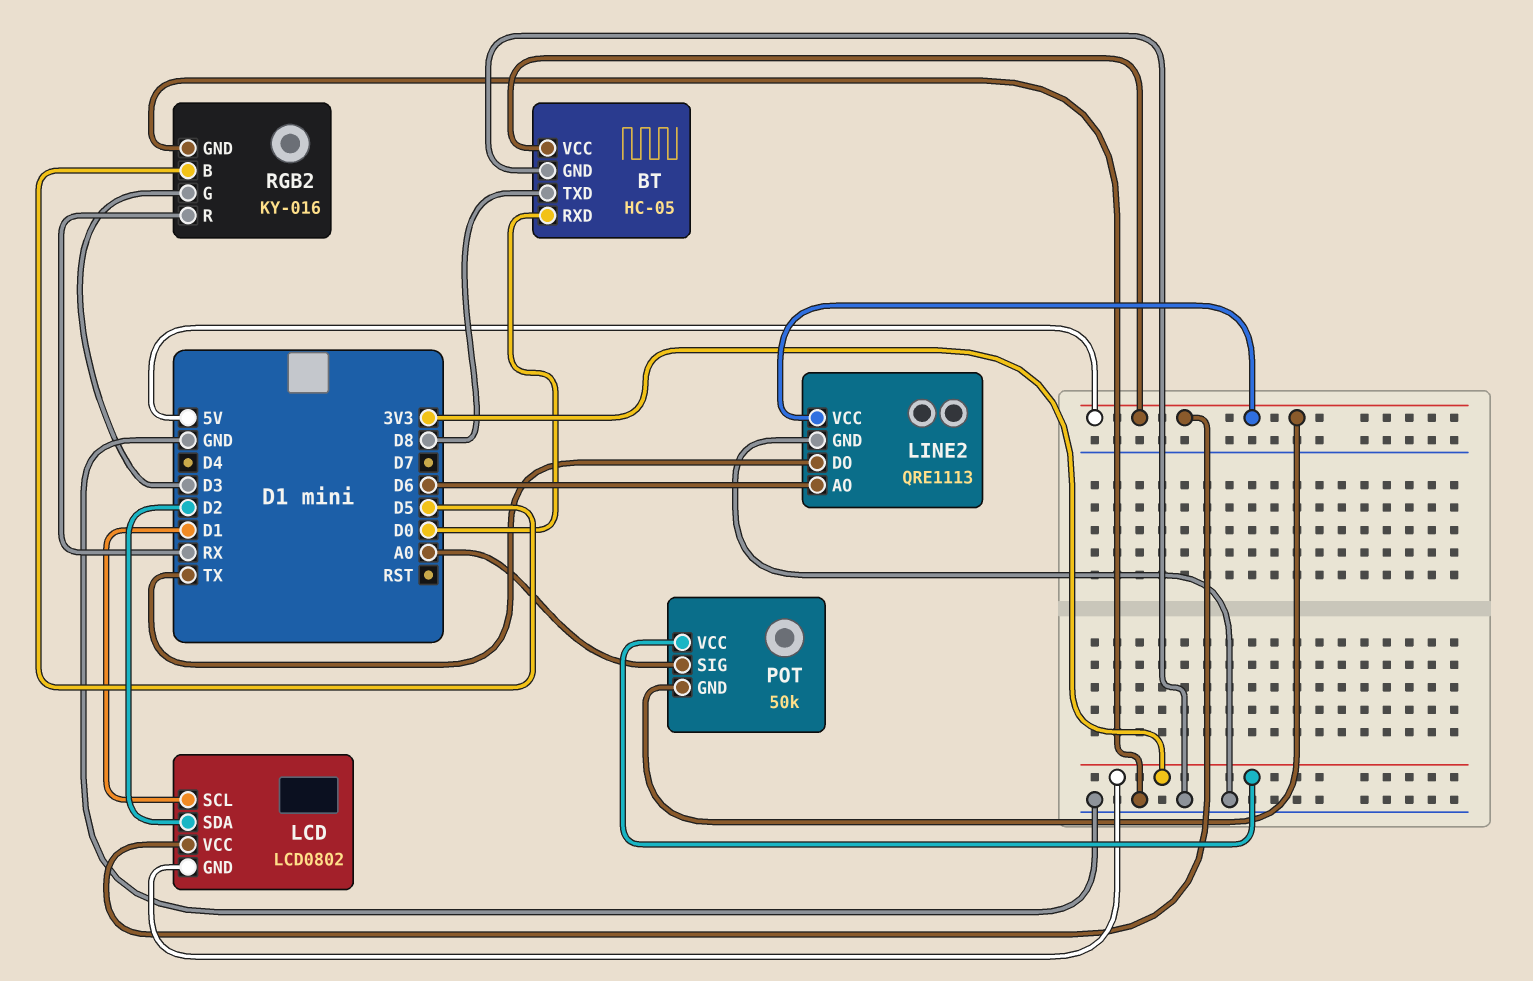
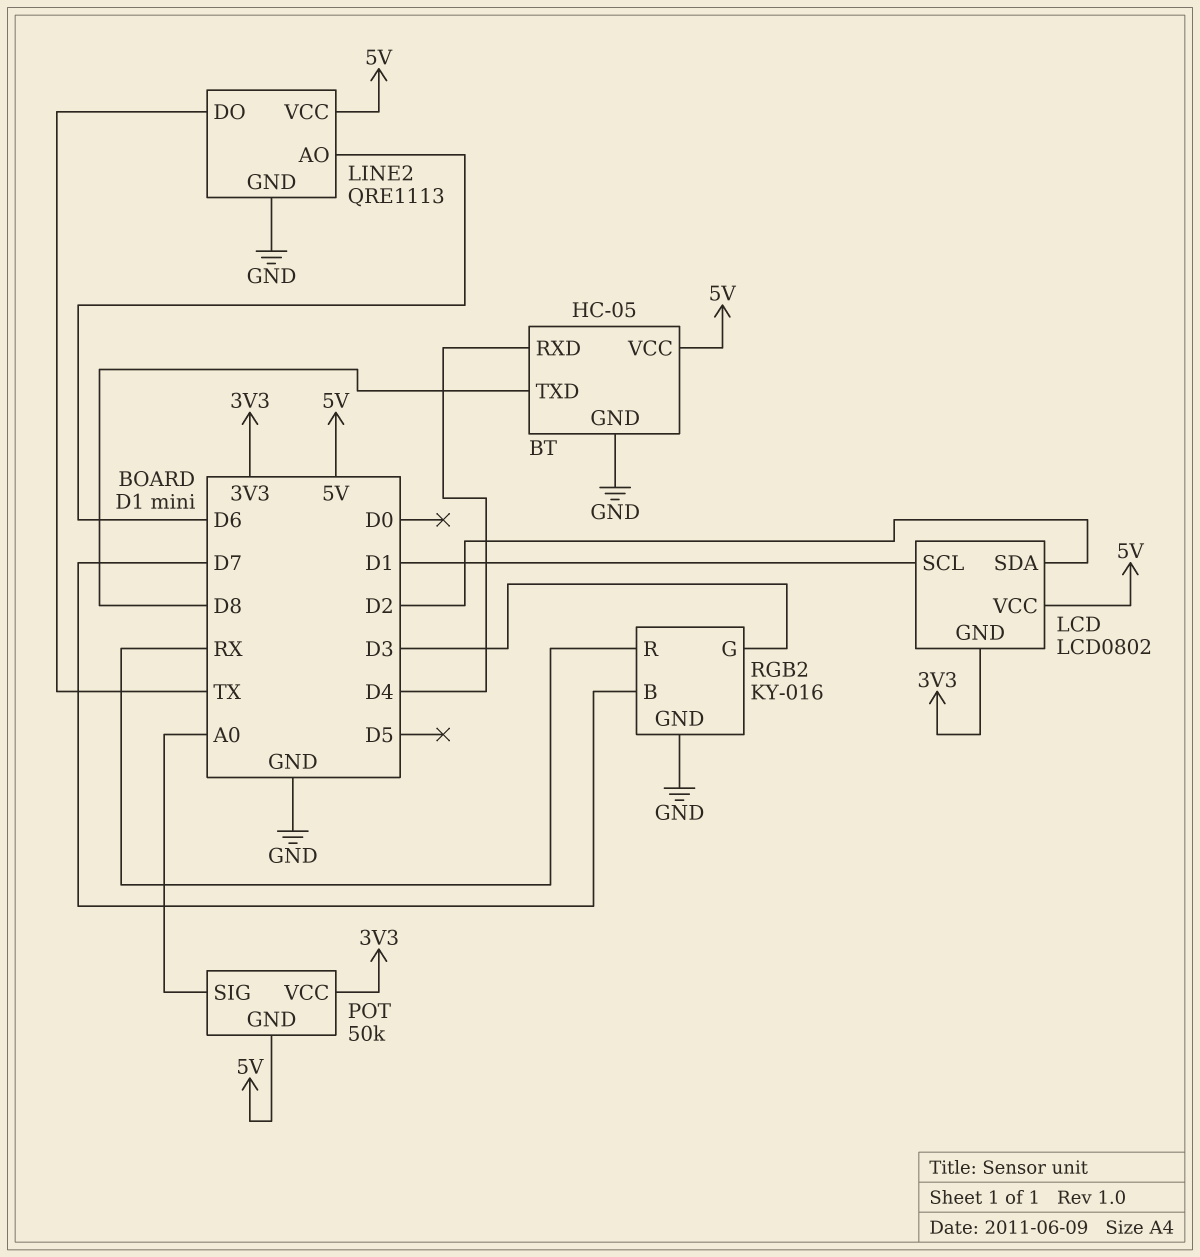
BT pin RXD: D0 -> D4
RGB2 pin B: D5 -> D7

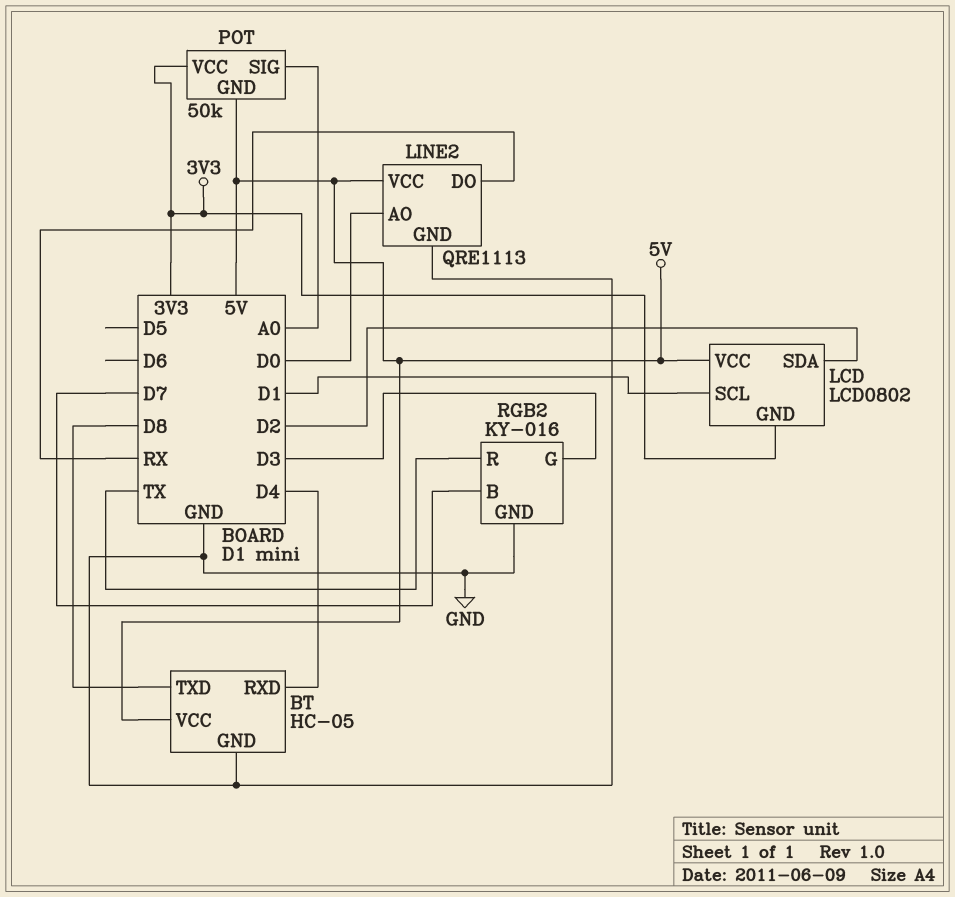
LINE2 pin AO: D6 -> D0
LINE2 pin DO: TX -> RX
RGB2 pin R: RX -> TX

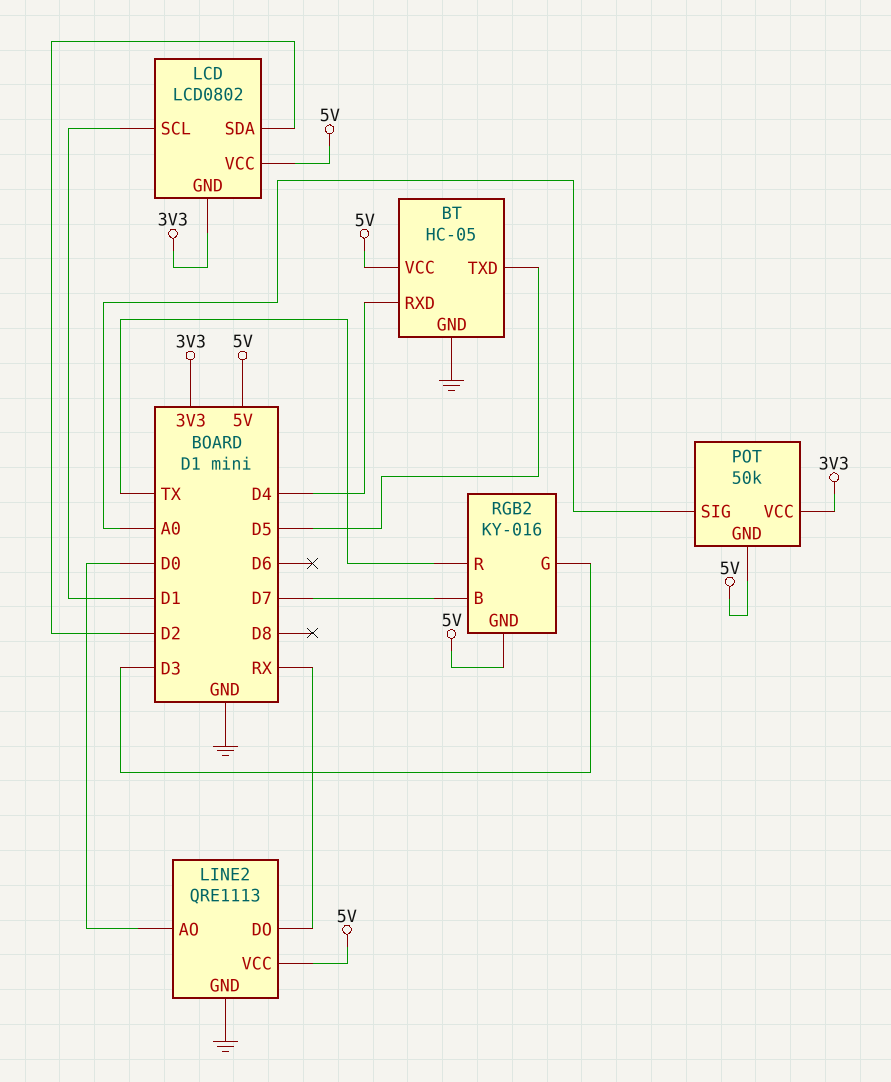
BT pin TXD: D8 -> D5
RGB2 pin GND: GND -> 5V

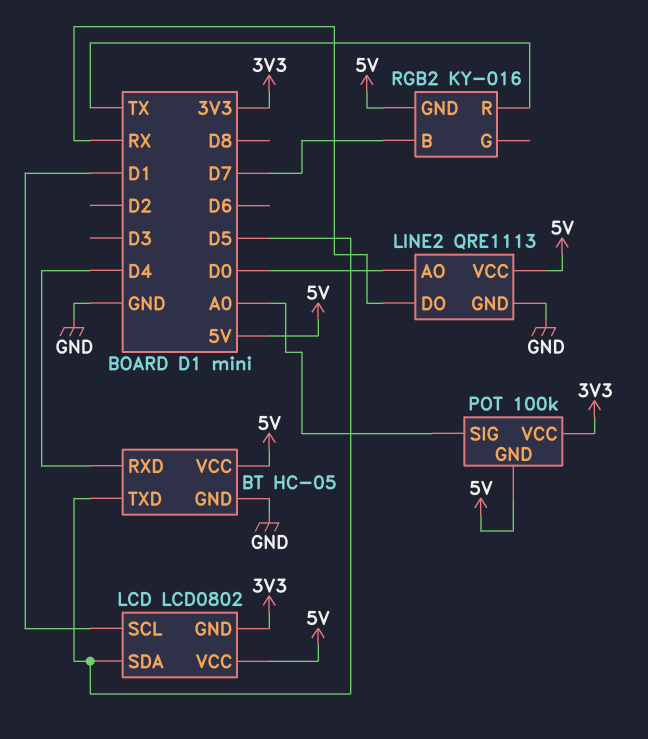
LCD pin SDA: D2 -> D5
POT: 50k -> 100k
RGB2 pin G: D3 -> none

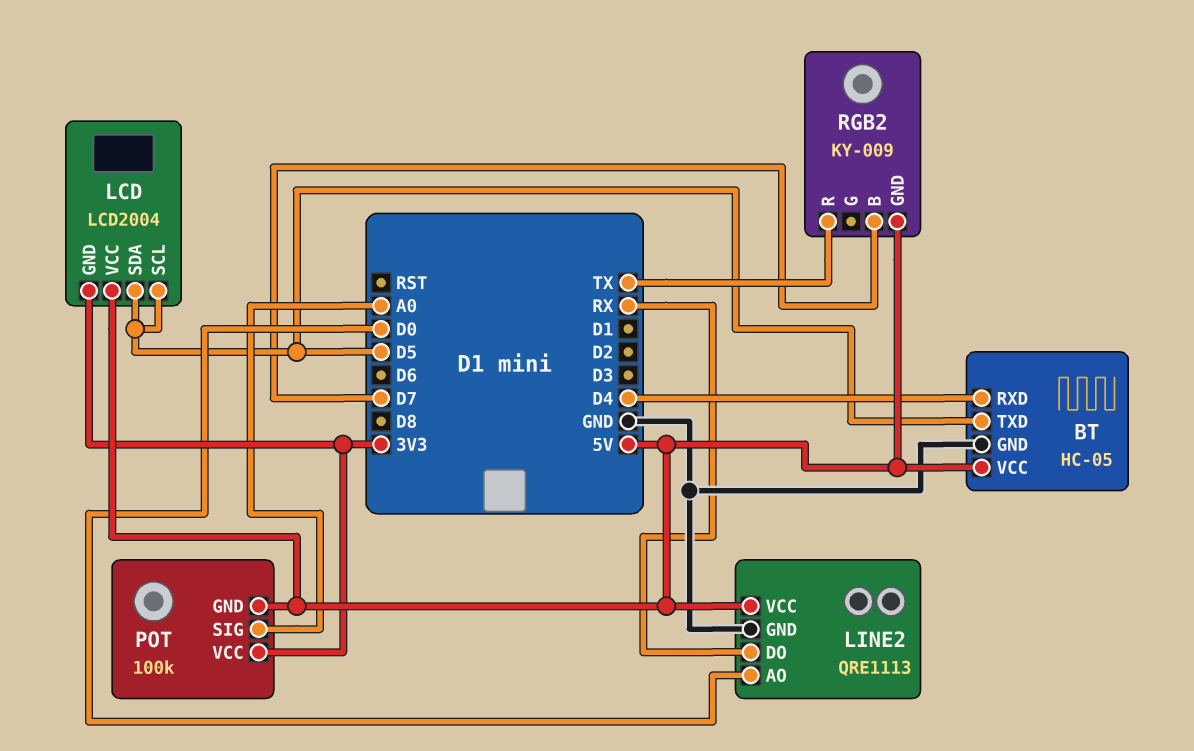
LCD: LCD0802 -> LCD2004
LCD pin SCL: D1 -> D5
RGB2: KY-016 -> KY-009

